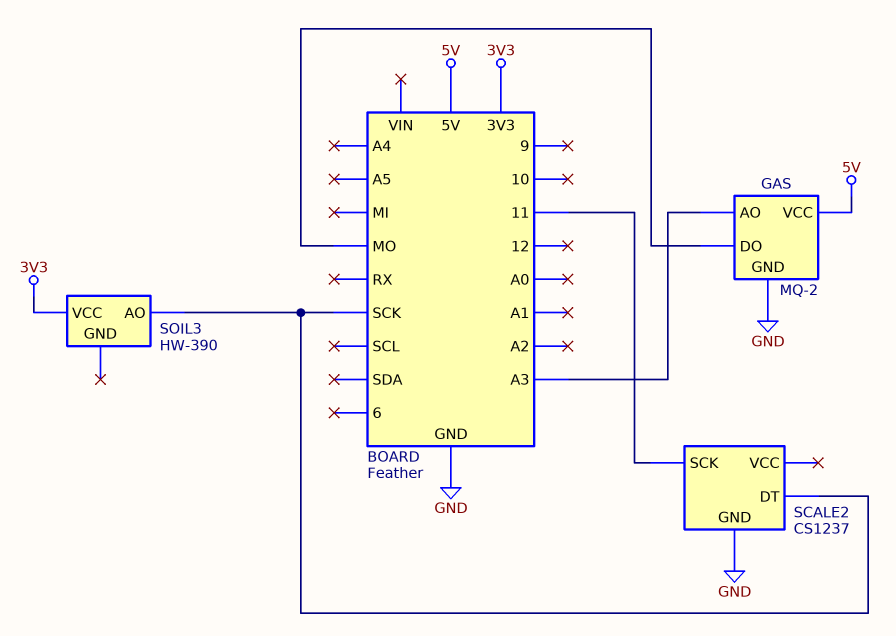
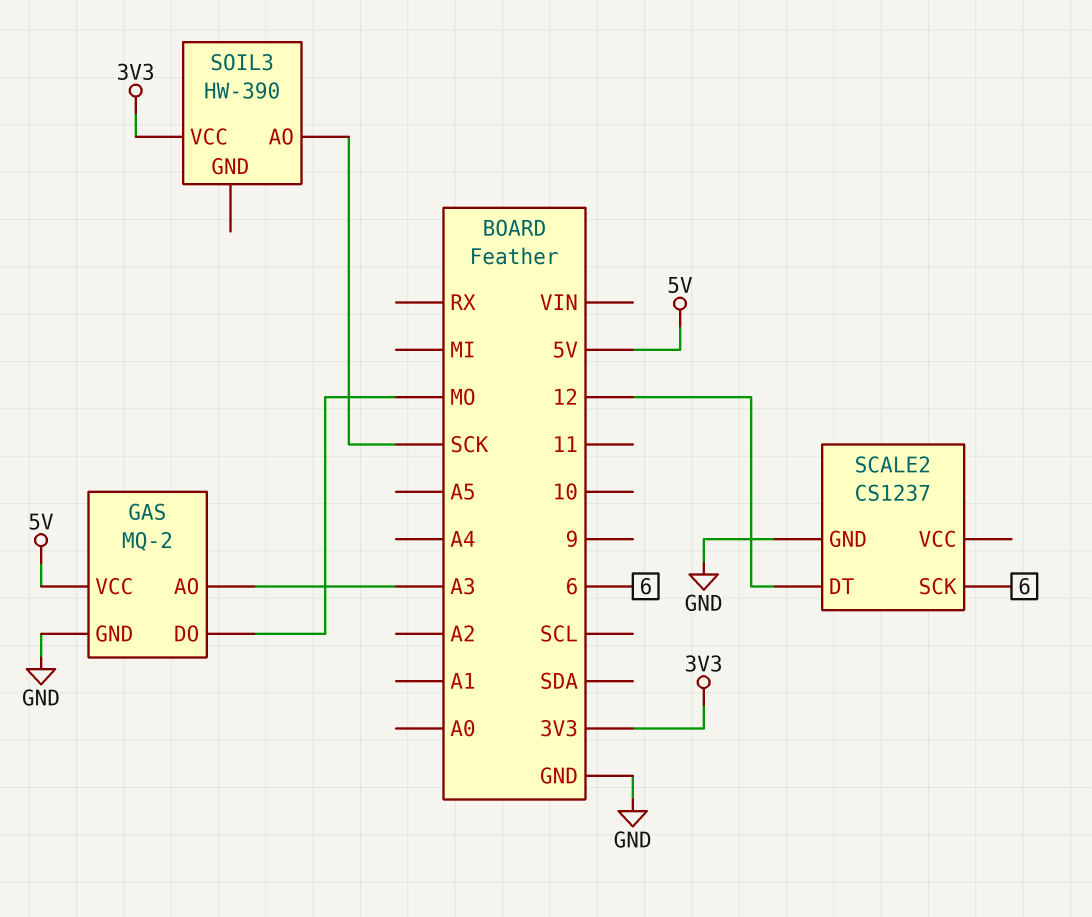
SCALE2 pin DT: SCK -> 12
SCALE2 pin SCK: 11 -> 6

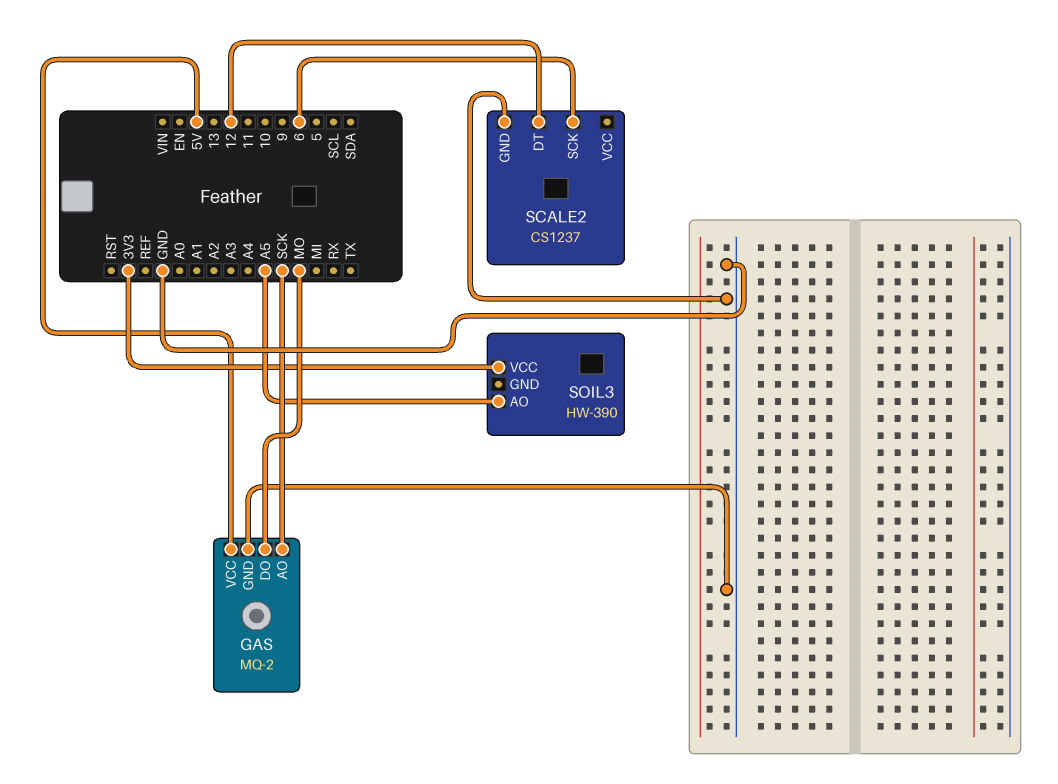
GAS pin AO: A3 -> SCK
SOIL3 pin AO: SCK -> A5

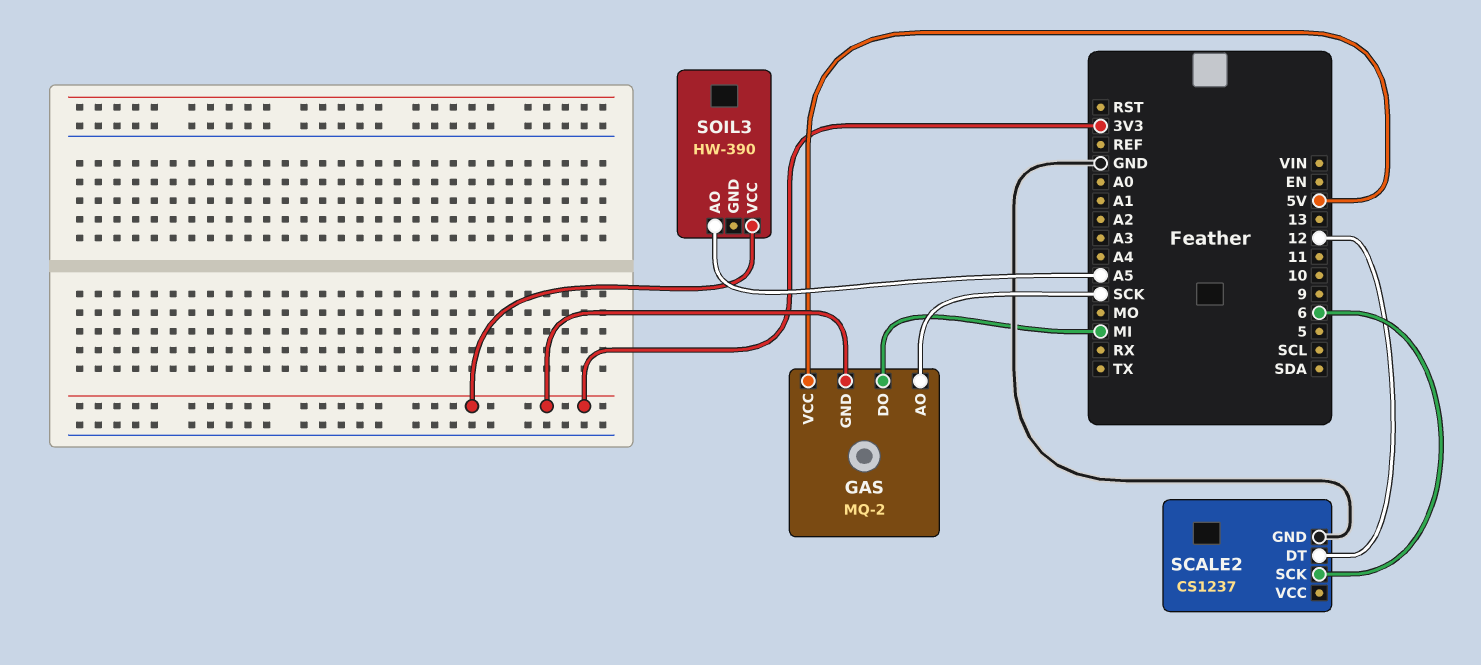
GAS pin DO: MO -> MI
GAS pin GND: GND -> 3V3

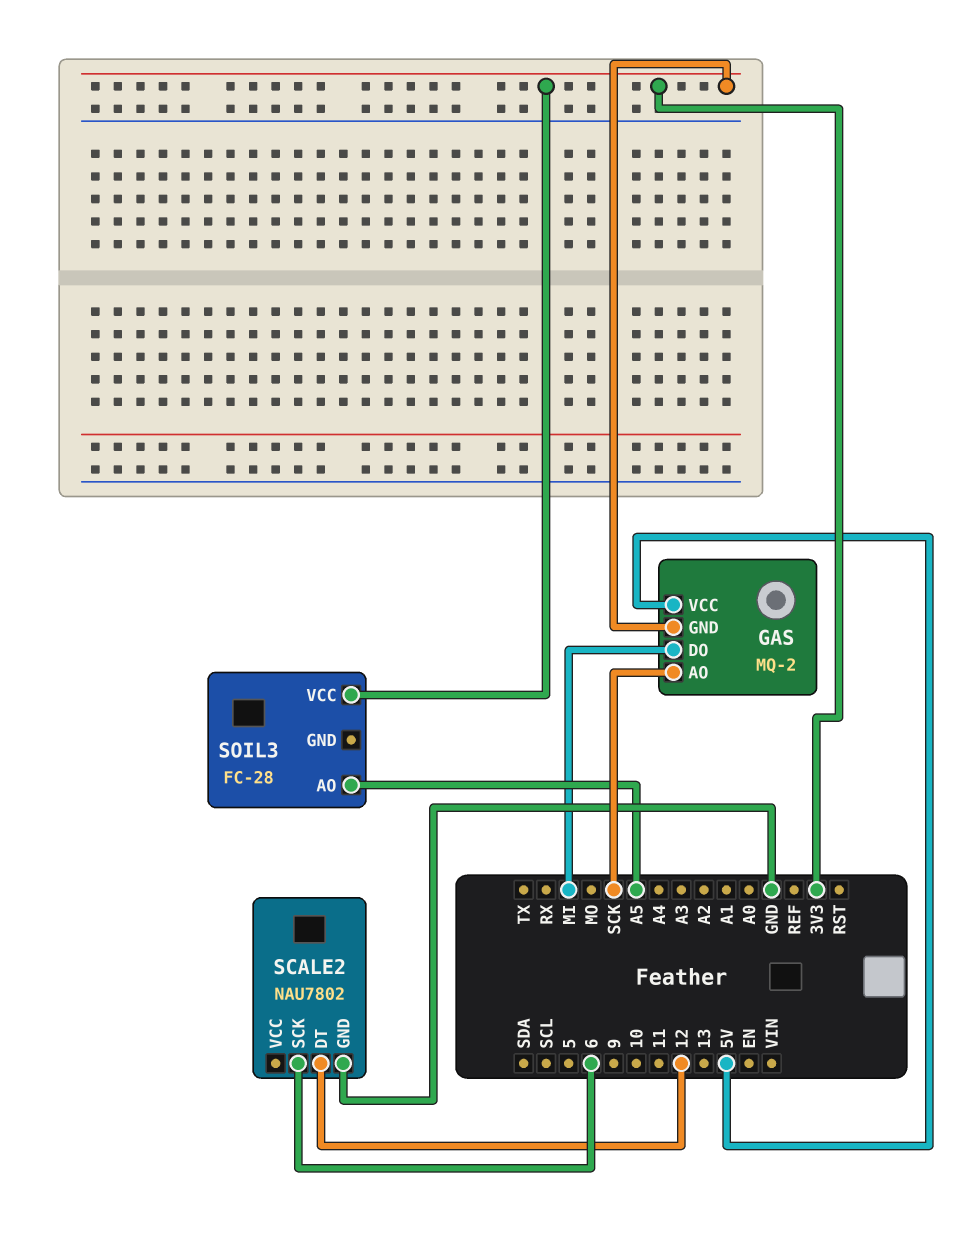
SCALE2: CS1237 -> NAU7802
SOIL3: HW-390 -> FC-28

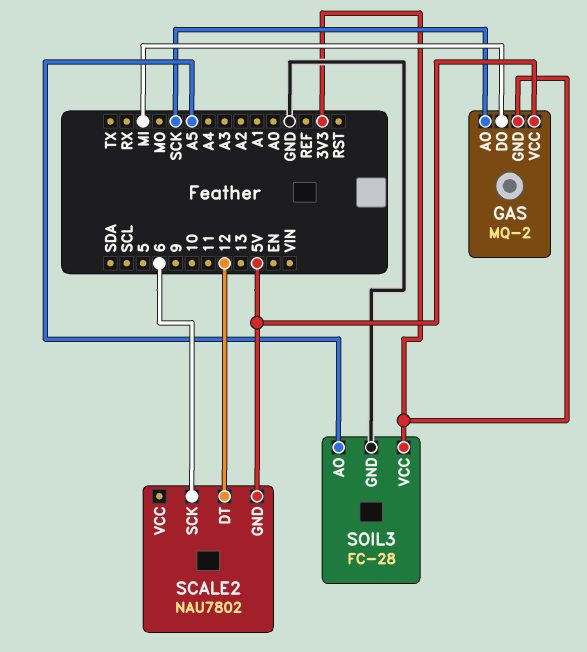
SCALE2 pin GND: GND -> 5V
SOIL3 pin GND: none -> GND

